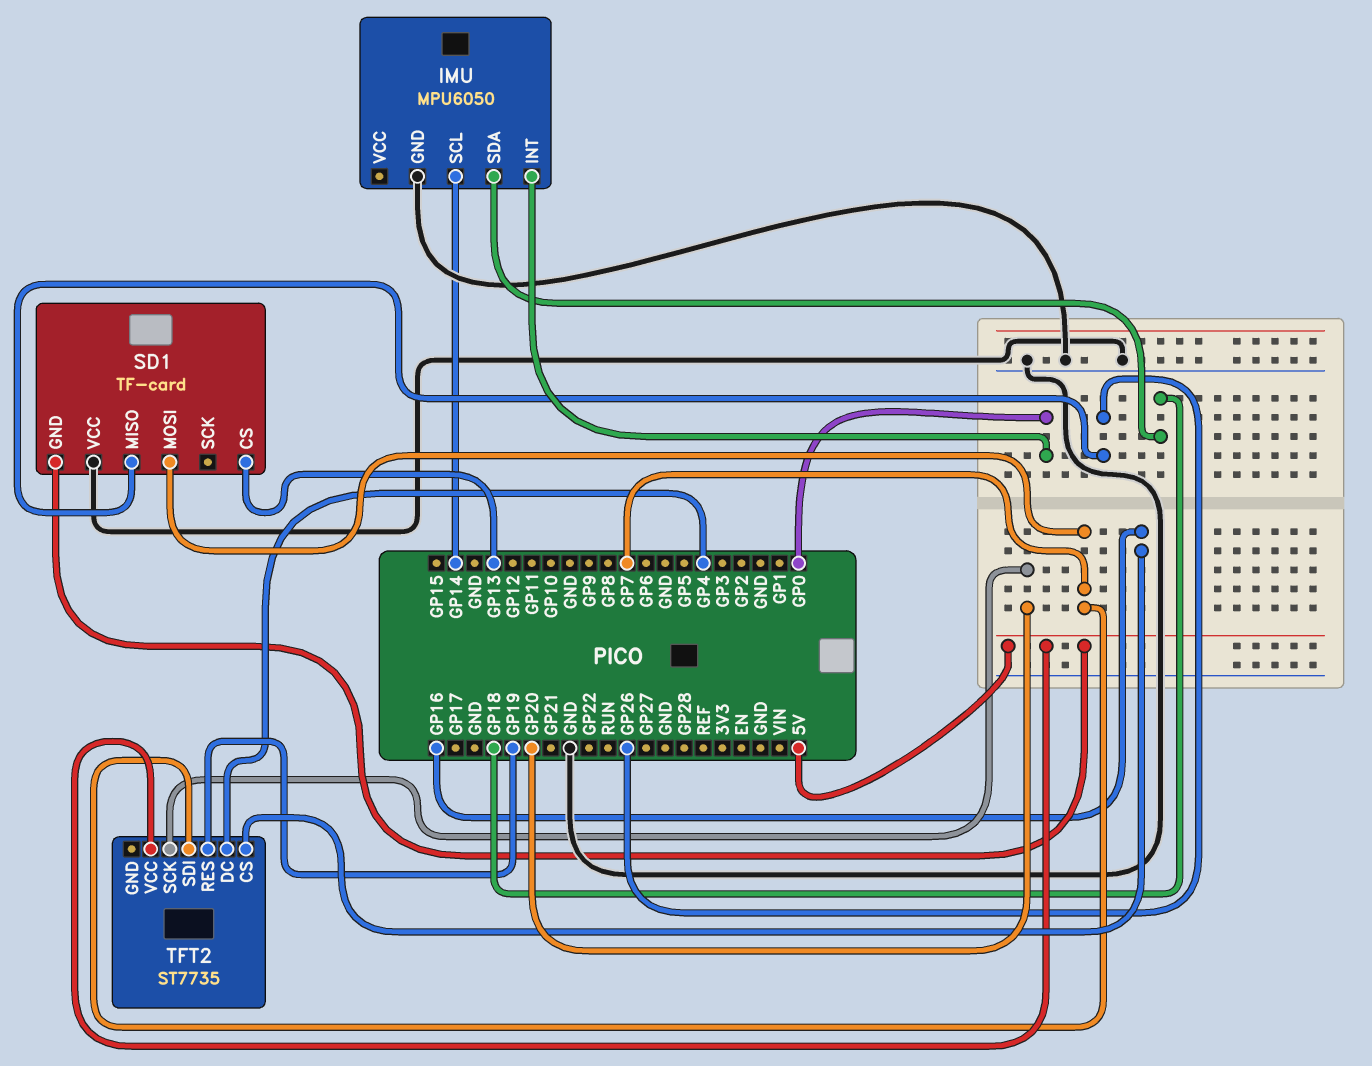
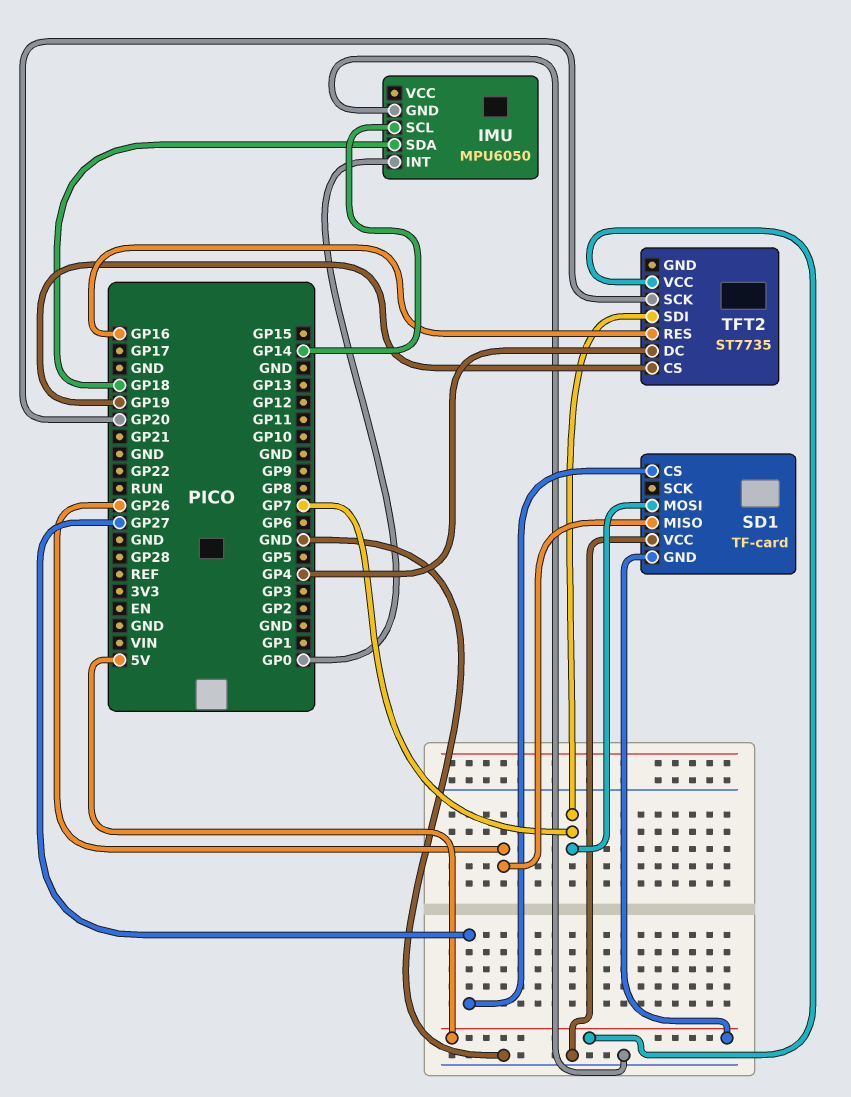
SD1 pin CS: GP13 -> GP27
TFT2 pin CS: GP16 -> GP19
TFT2 pin RES: GP19 -> GP16

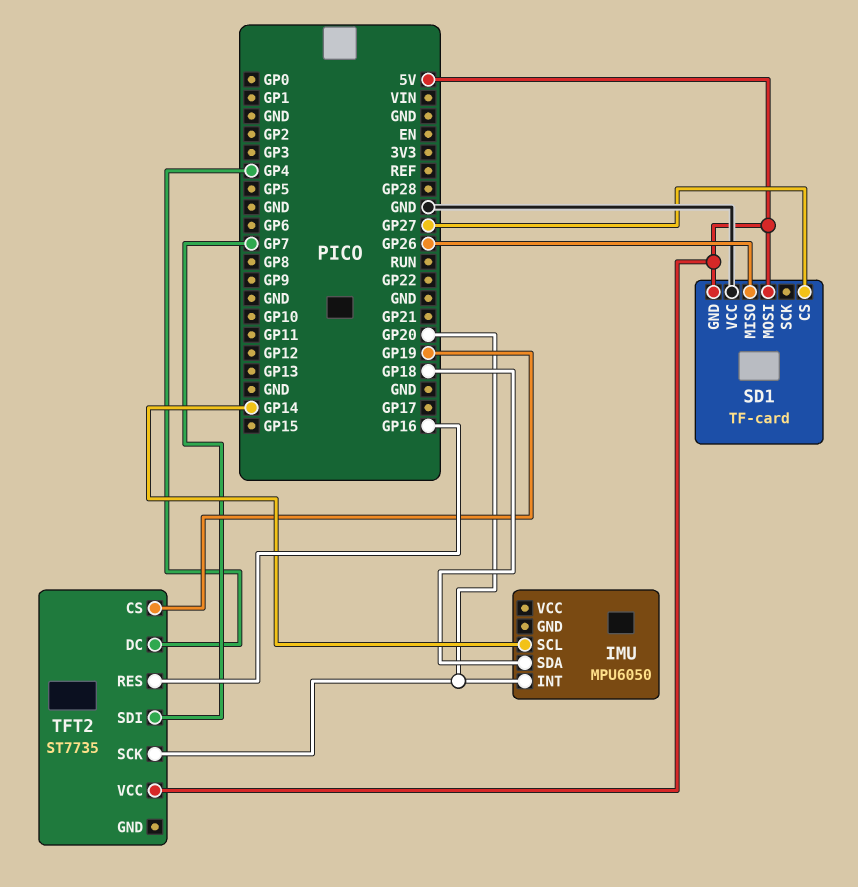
IMU pin GND: GND -> none
IMU pin INT: GP0 -> GP20
SD1 pin MOSI: GP7 -> 5V

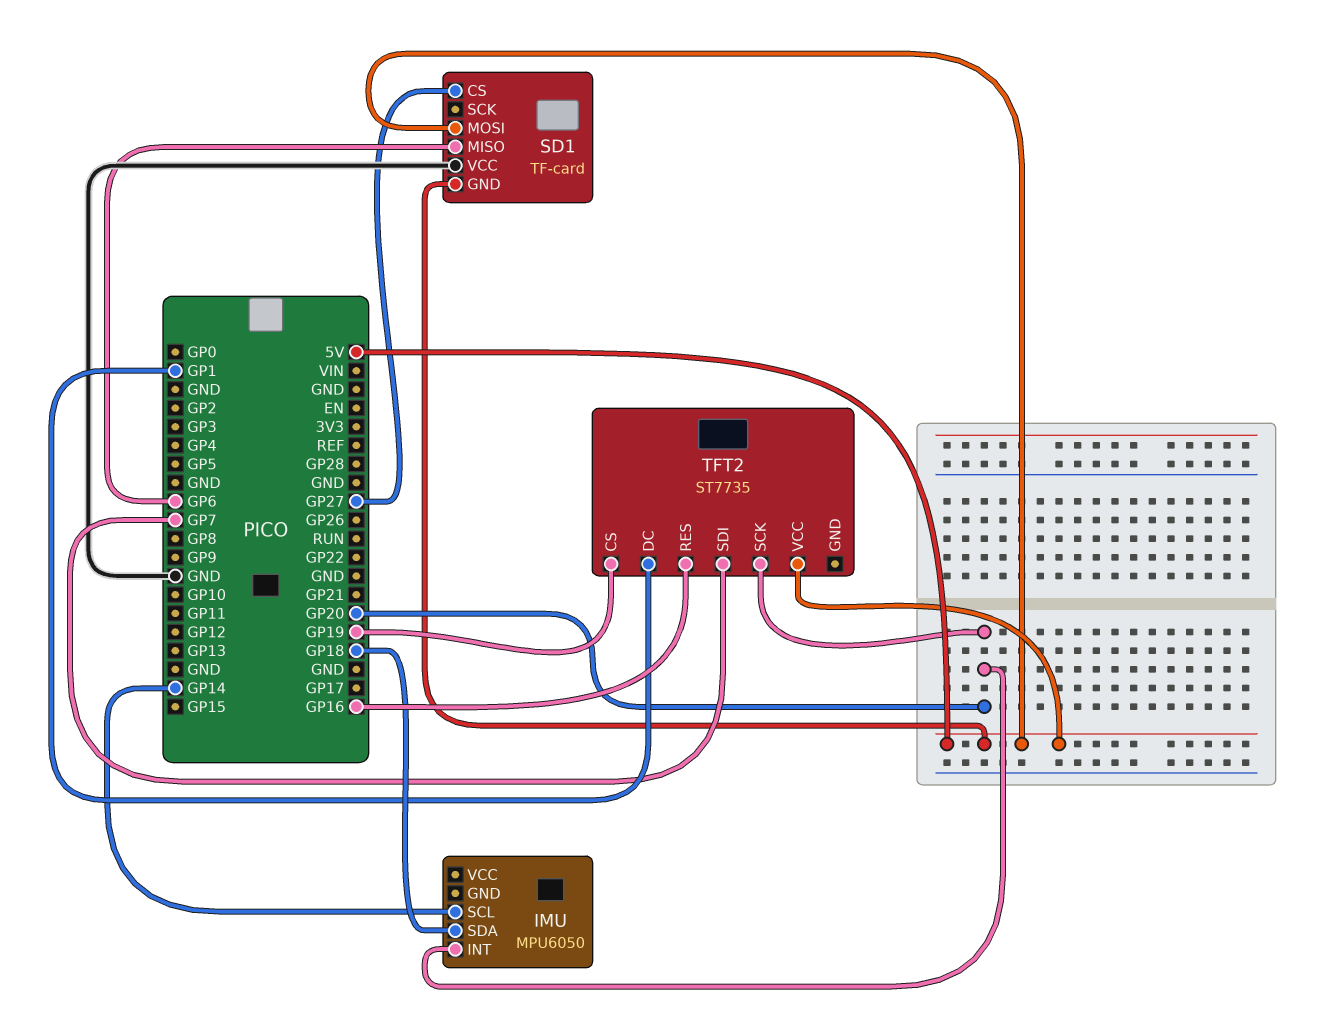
SD1 pin MISO: GP26 -> GP6
TFT2 pin DC: GP4 -> GP1

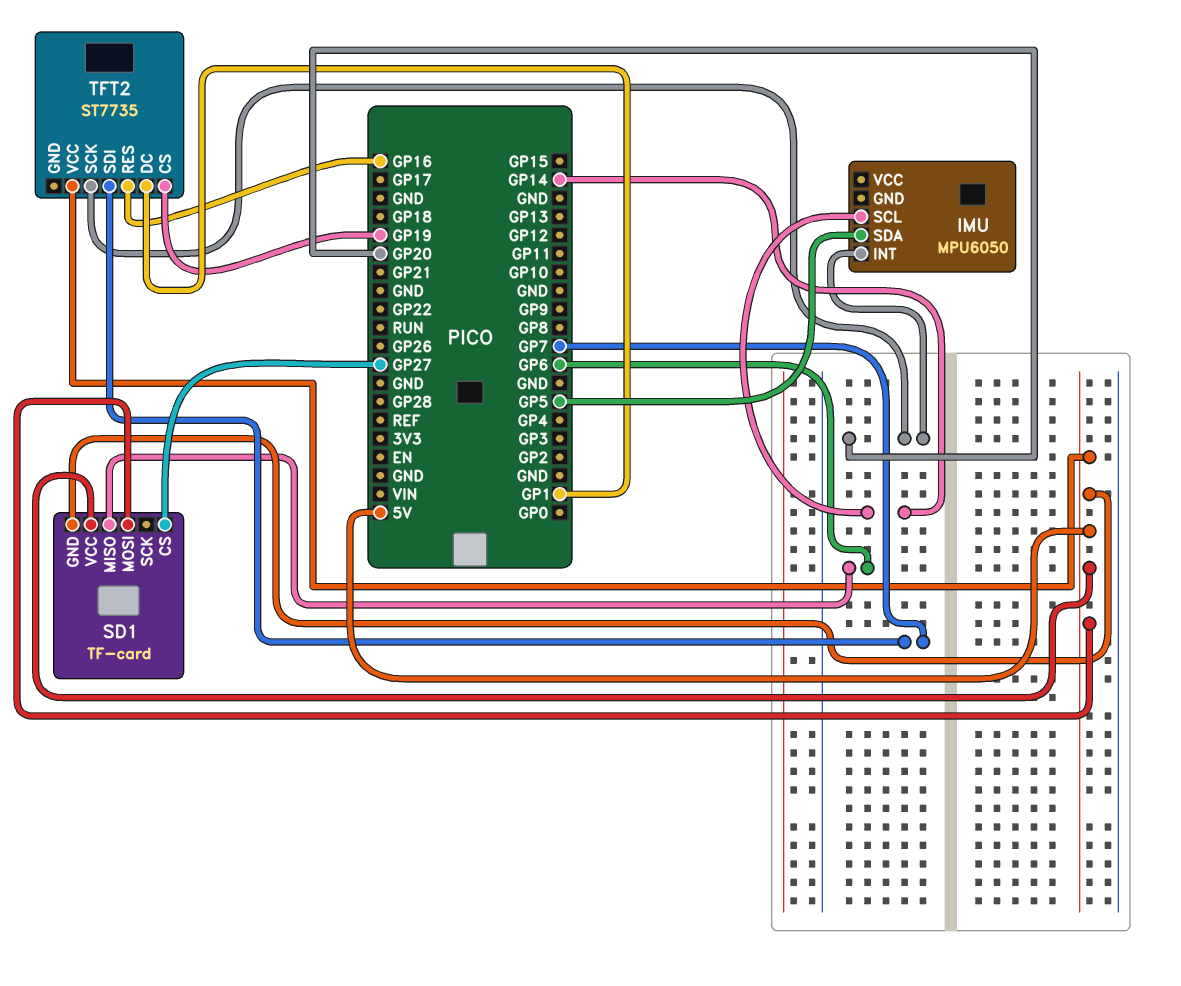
IMU pin SDA: GP18 -> GP5
SD1 pin VCC: GND -> 5V

